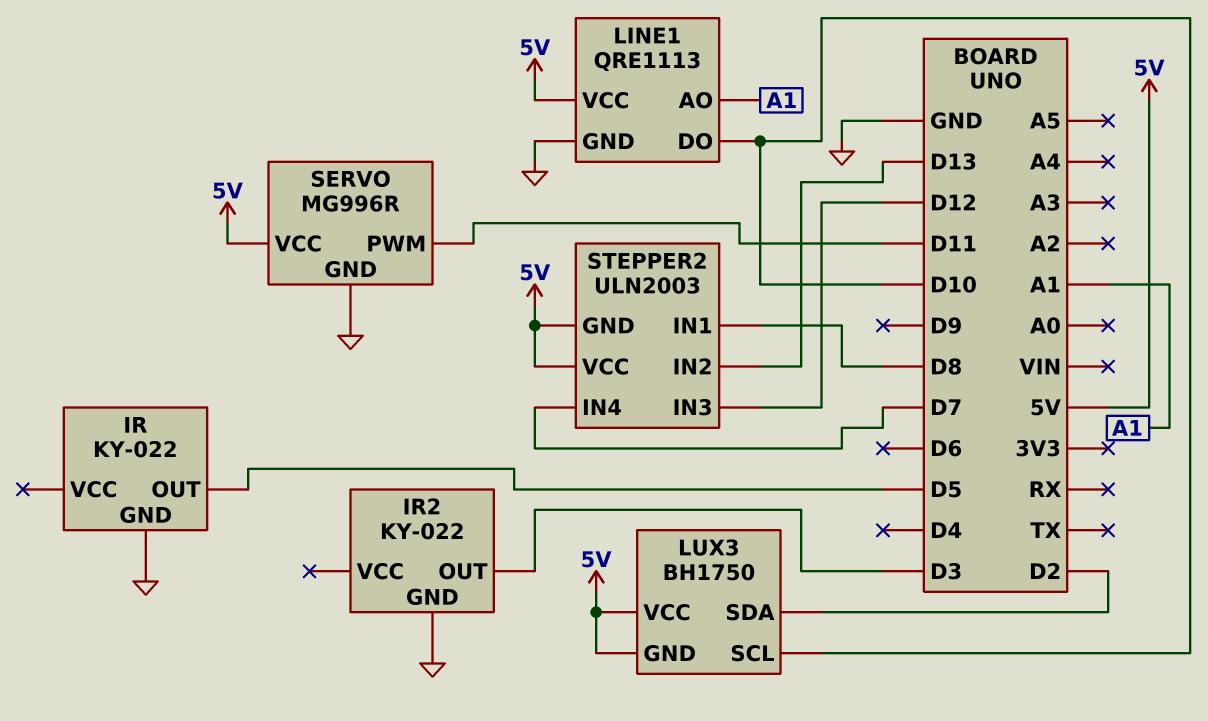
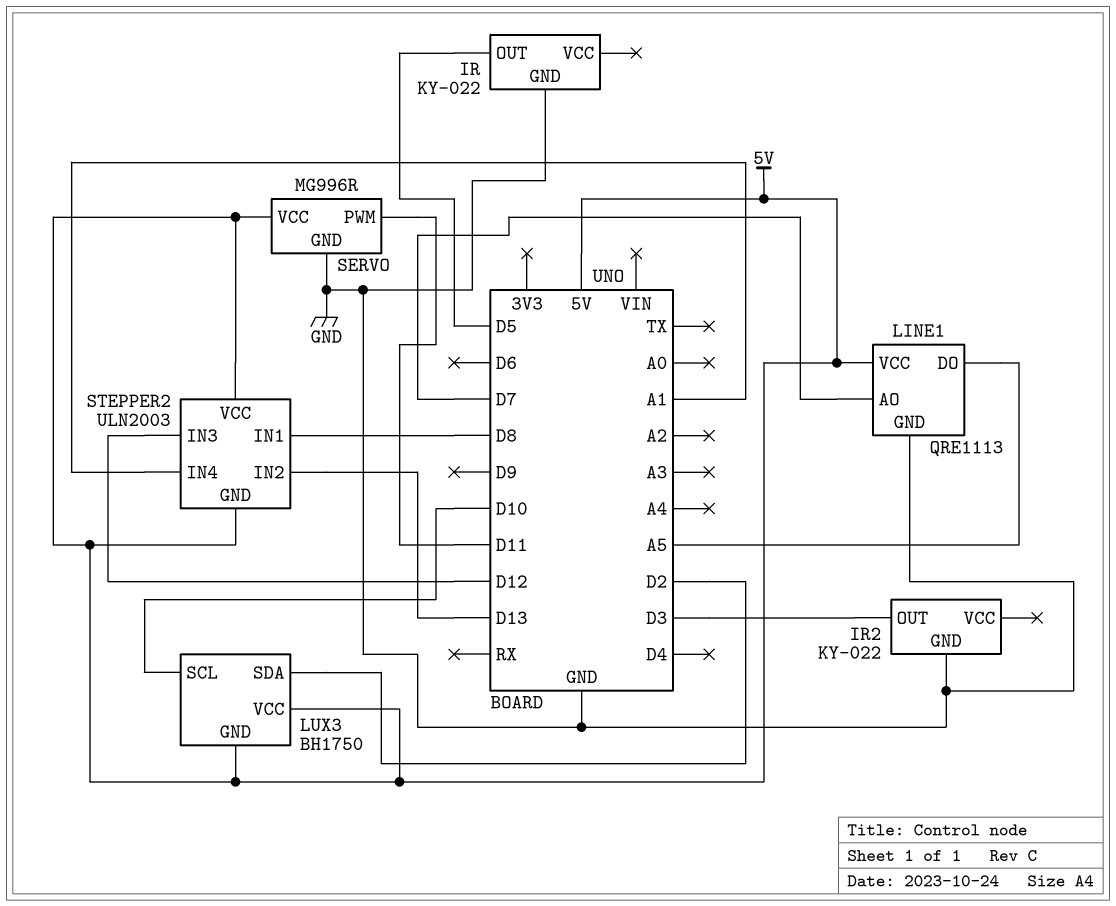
LINE1 pin AO: A1 -> D7
LINE1 pin DO: D10 -> A5
STEPPER2 pin IN4: D7 -> A1

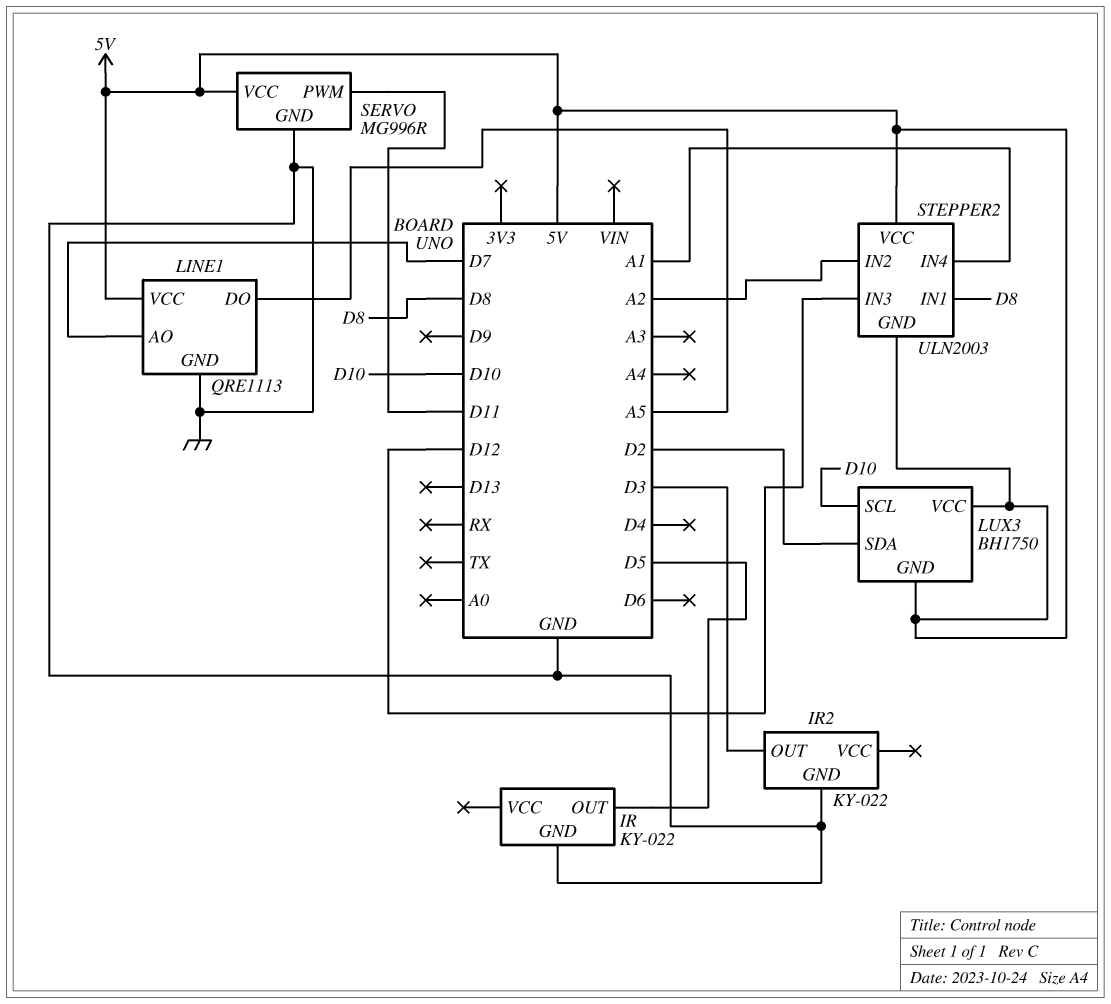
STEPPER2 pin IN2: D13 -> A2

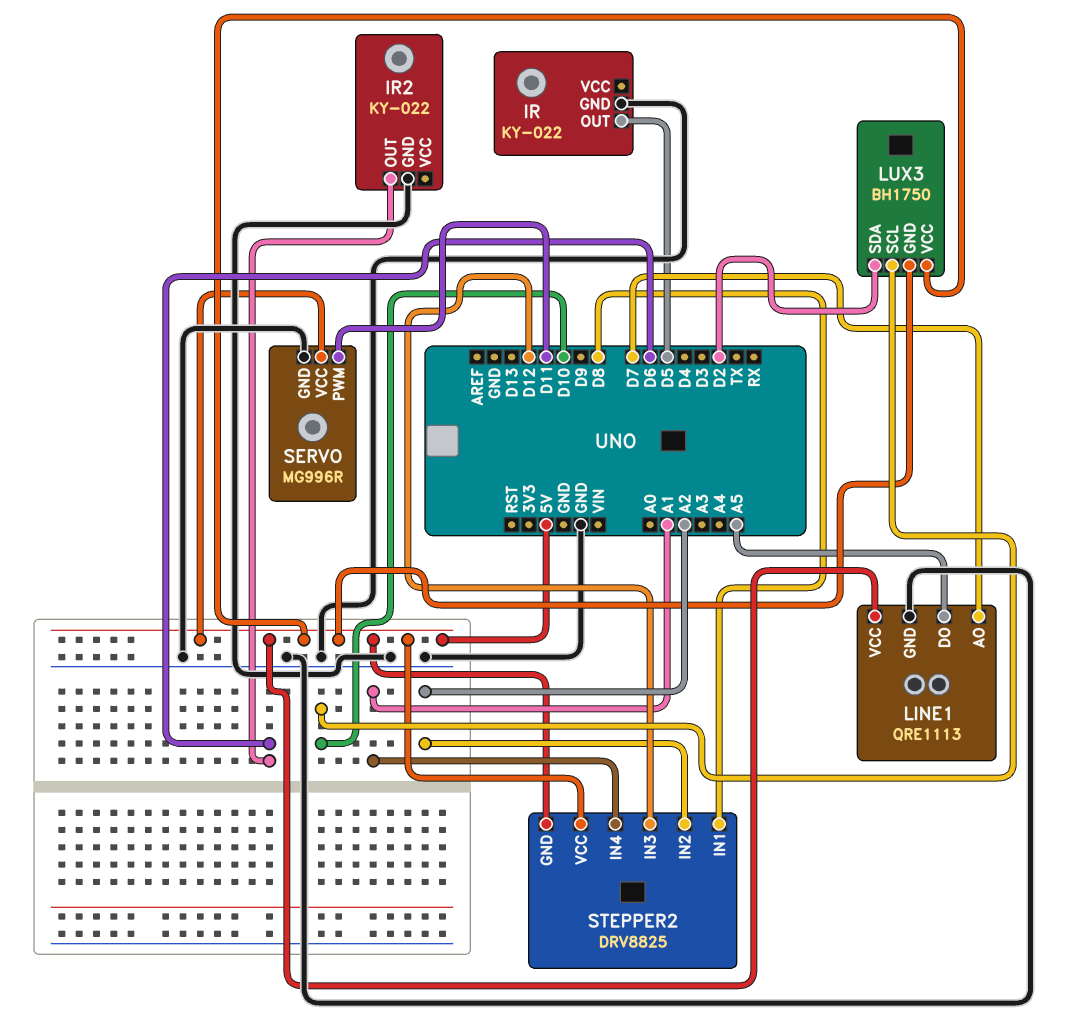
IR2 pin OUT: D3 -> D6
STEPPER2: ULN2003 -> DRV8825

